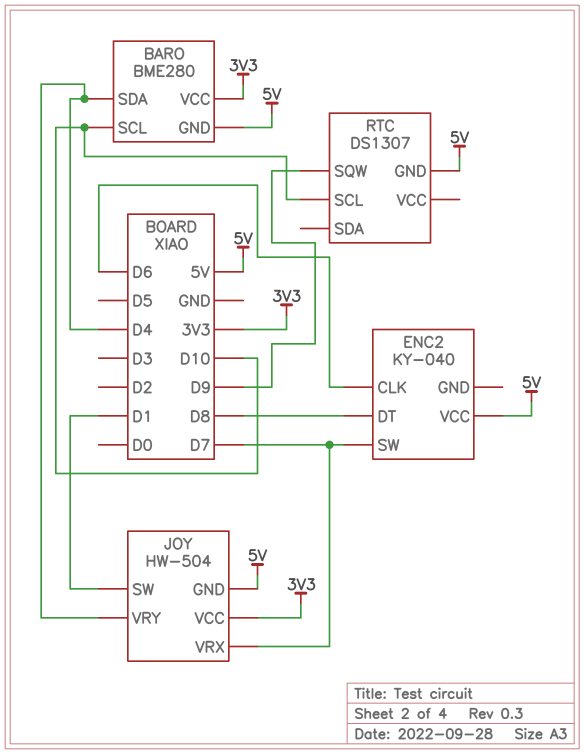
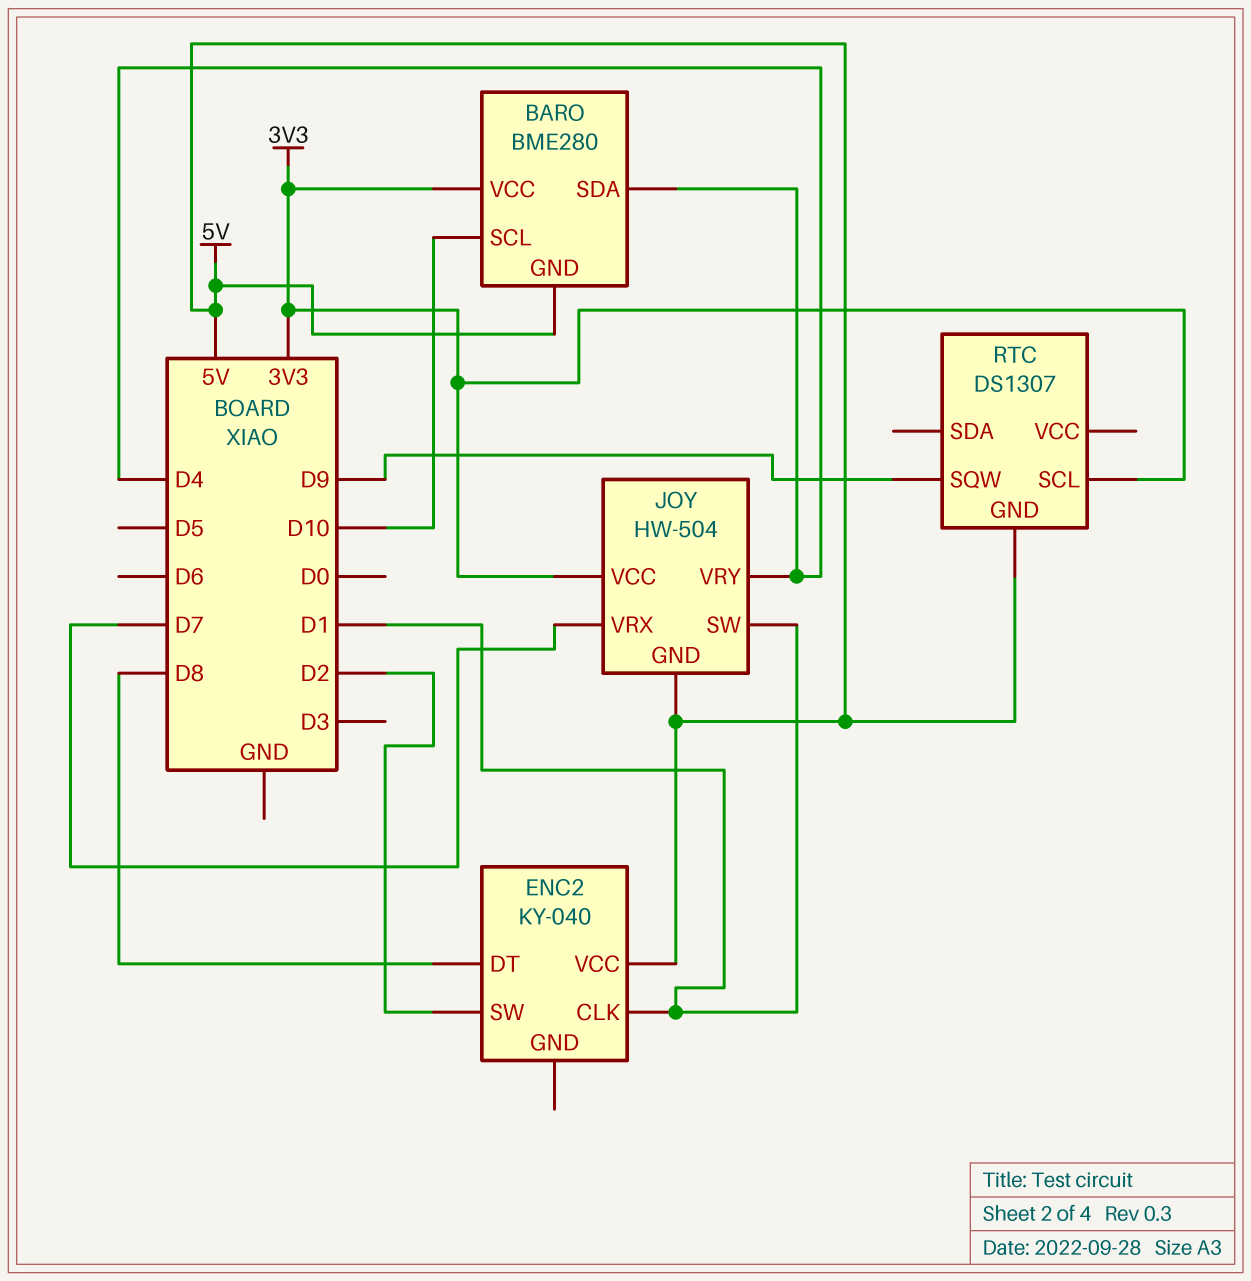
ENC2 pin CLK: D6 -> D1
ENC2 pin SW: D7 -> D2
RTC pin SCL: D10 -> 3V3

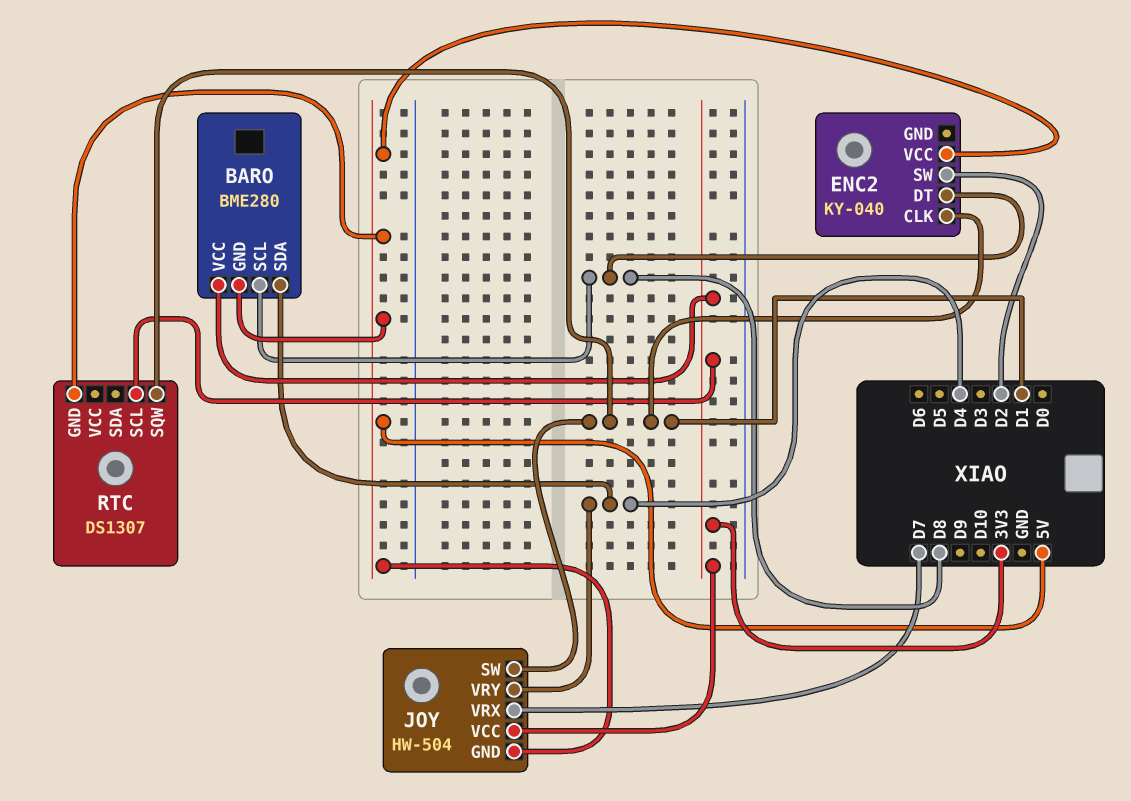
BARO pin SCL: D10 -> D8
RTC pin SQW: D9 -> D1

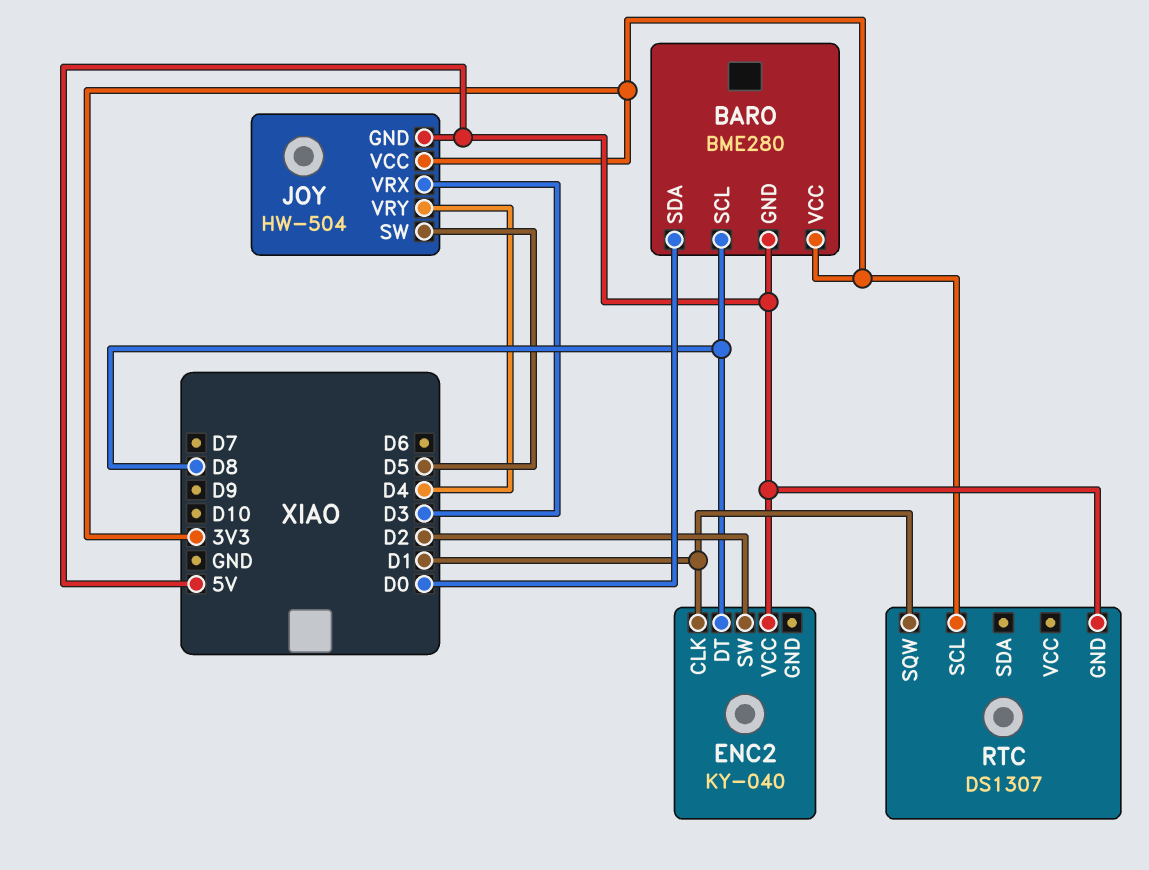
BARO pin SDA: D4 -> D0
JOY pin SW: D1 -> D5
JOY pin VRX: D7 -> D3

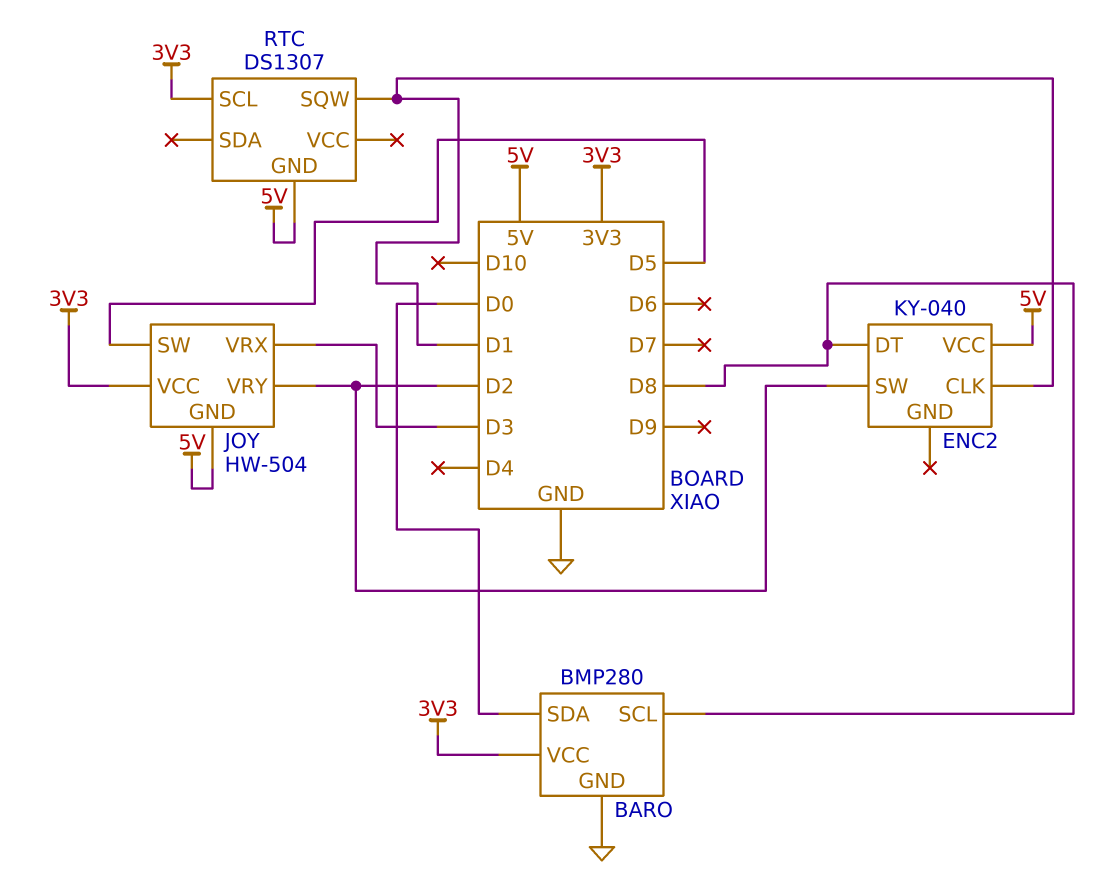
BARO: BME280 -> BMP280
BARO pin GND: 5V -> GND
JOY pin VRY: D4 -> D2

